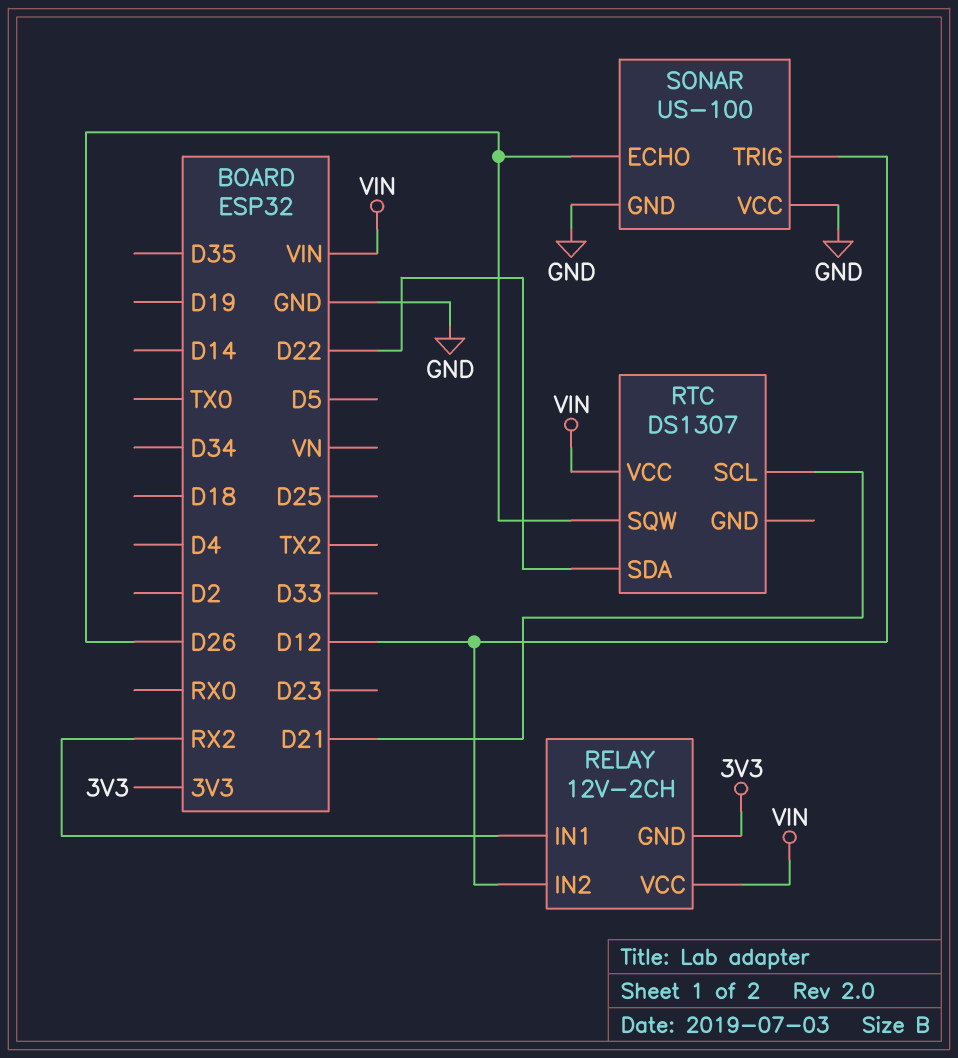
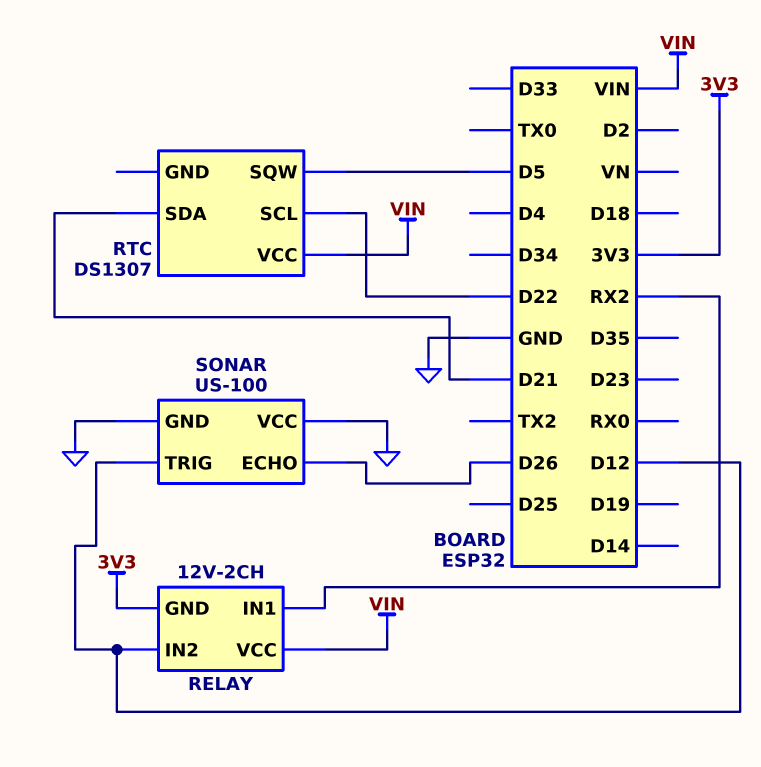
RTC pin SCL: D21 -> D22
RTC pin SDA: D22 -> D21
RTC pin SQW: D26 -> D5

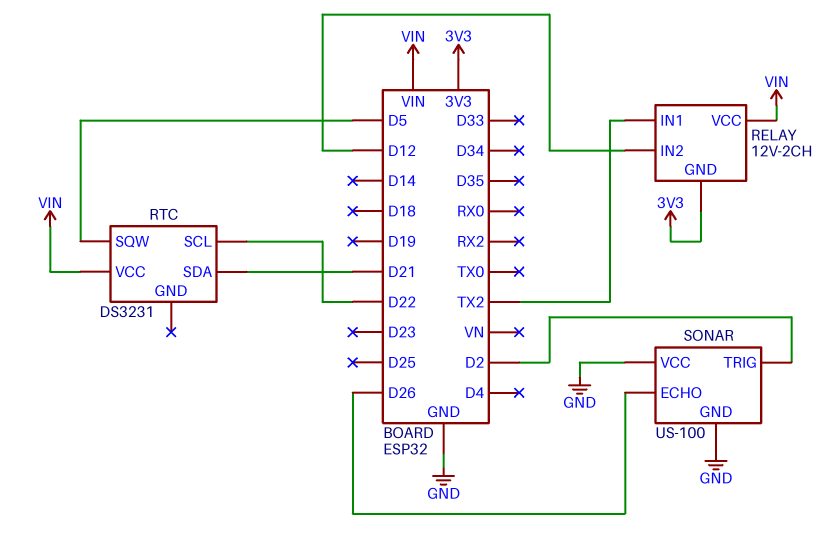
RELAY pin IN1: RX2 -> TX2
RTC: DS1307 -> DS3231
SONAR pin TRIG: D12 -> D2

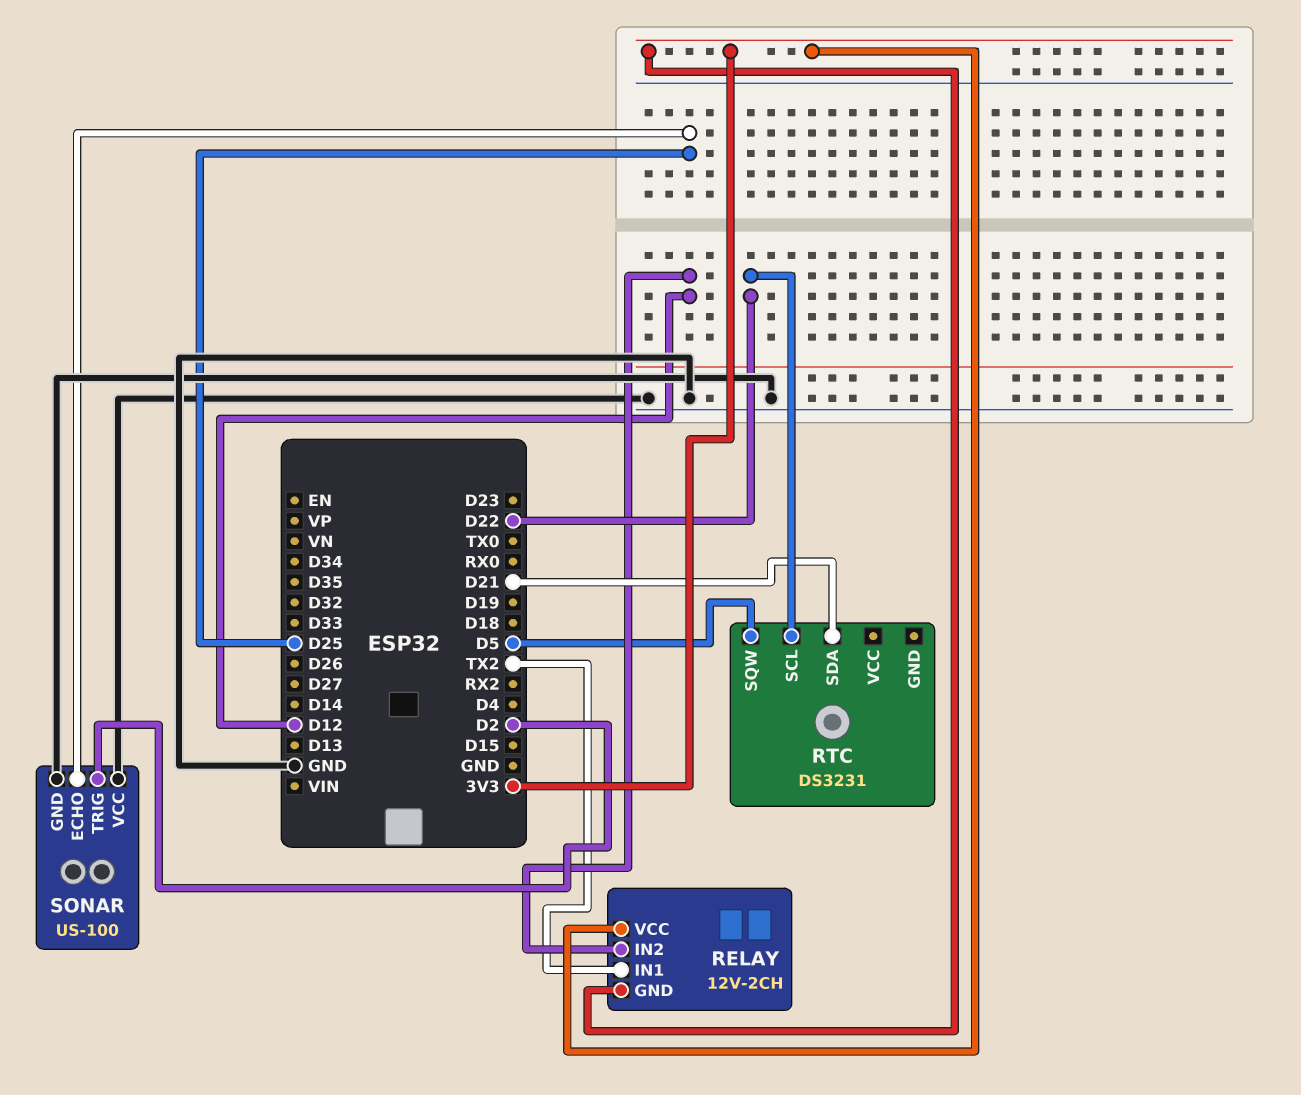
RELAY pin VCC: VIN -> 3V3
RTC pin VCC: VIN -> none
SONAR pin ECHO: D26 -> D25

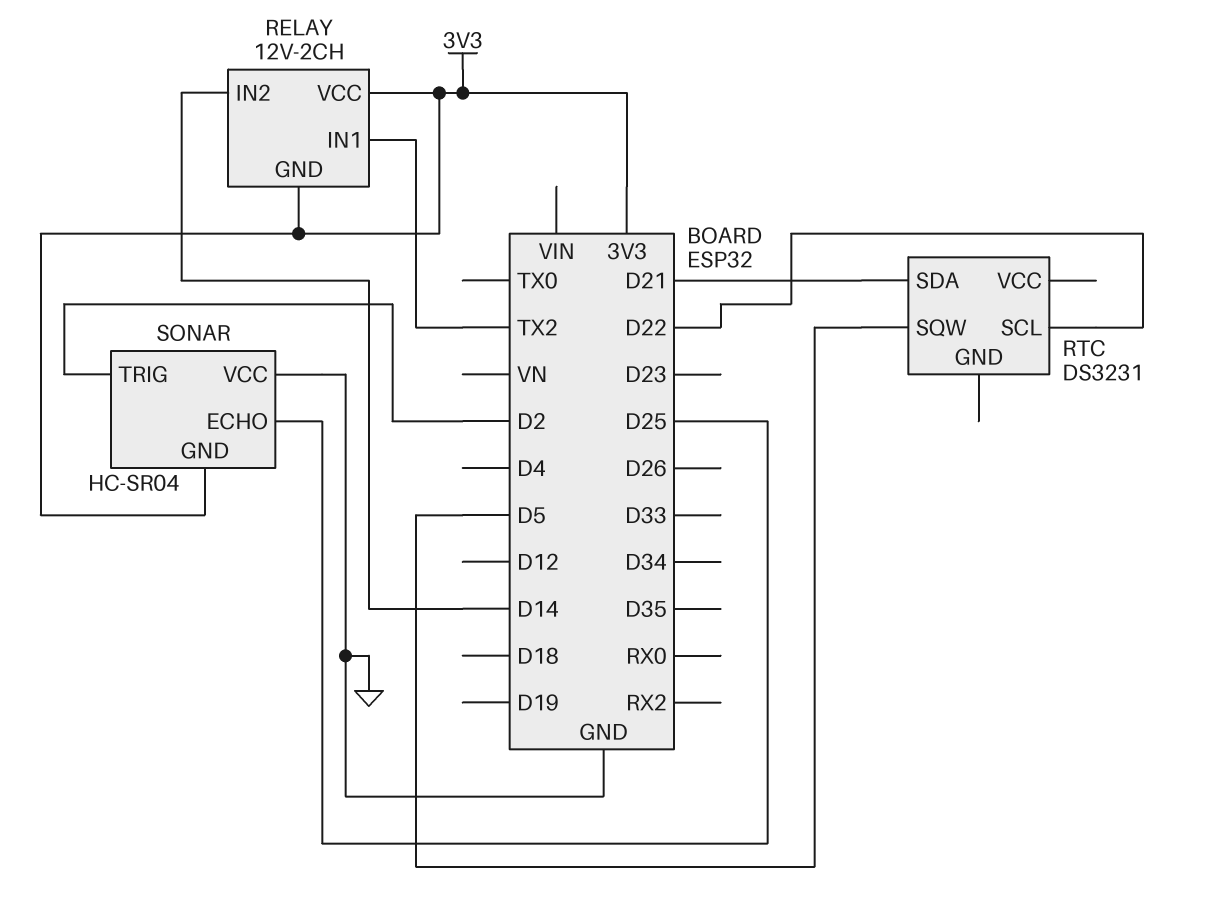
RELAY pin IN2: D12 -> D14
SONAR: US-100 -> HC-SR04
SONAR pin GND: GND -> 3V3

